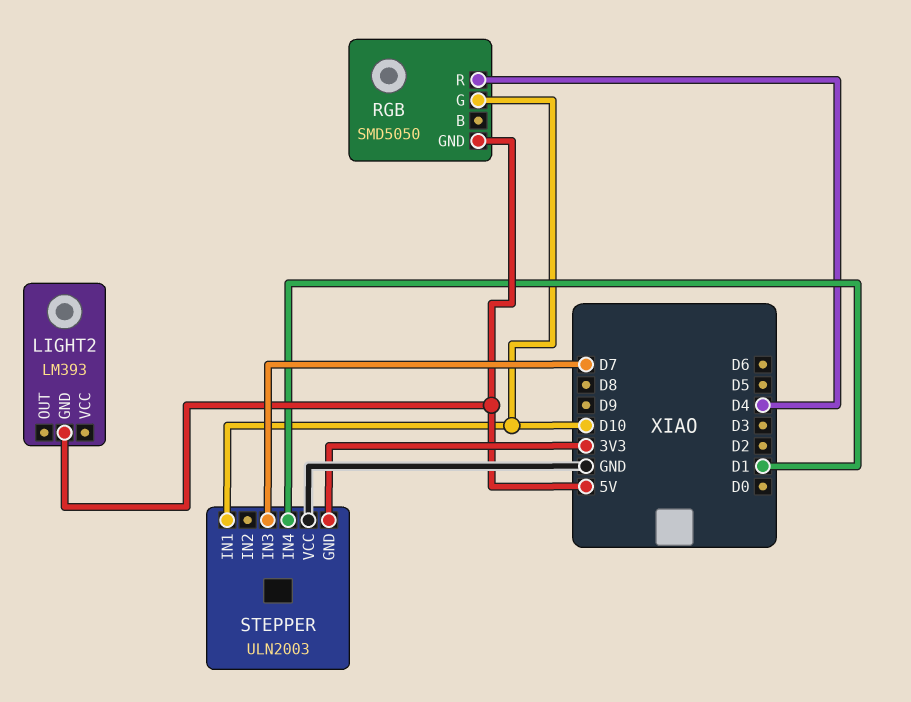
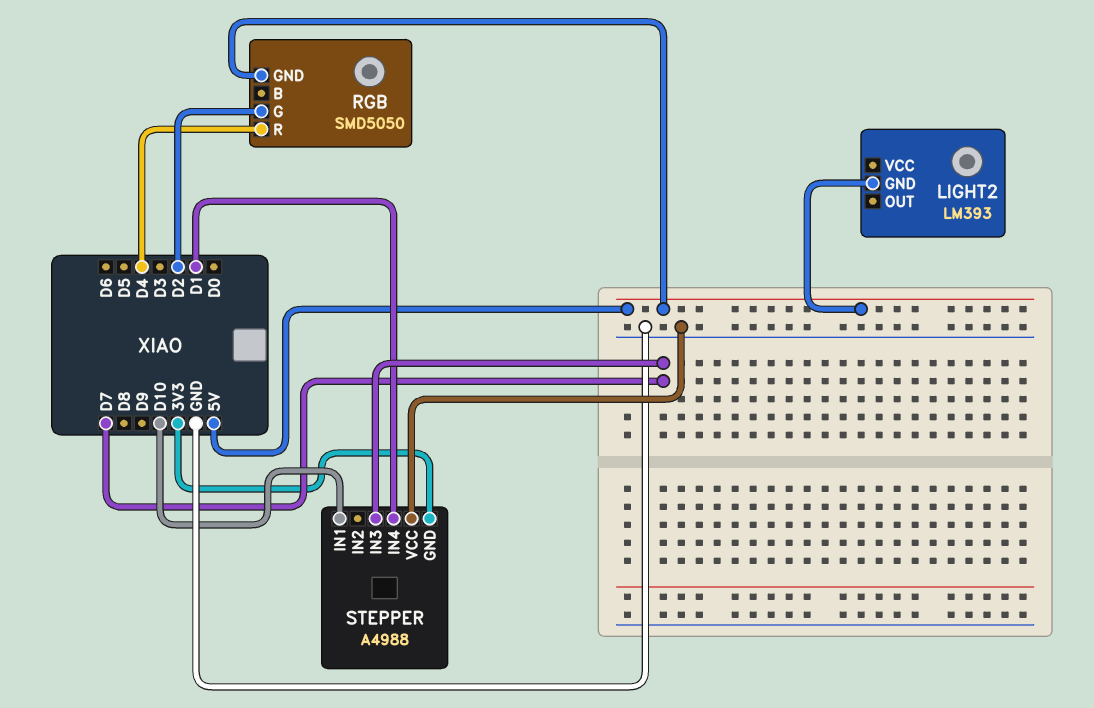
RGB pin G: D10 -> D2
STEPPER: ULN2003 -> A4988

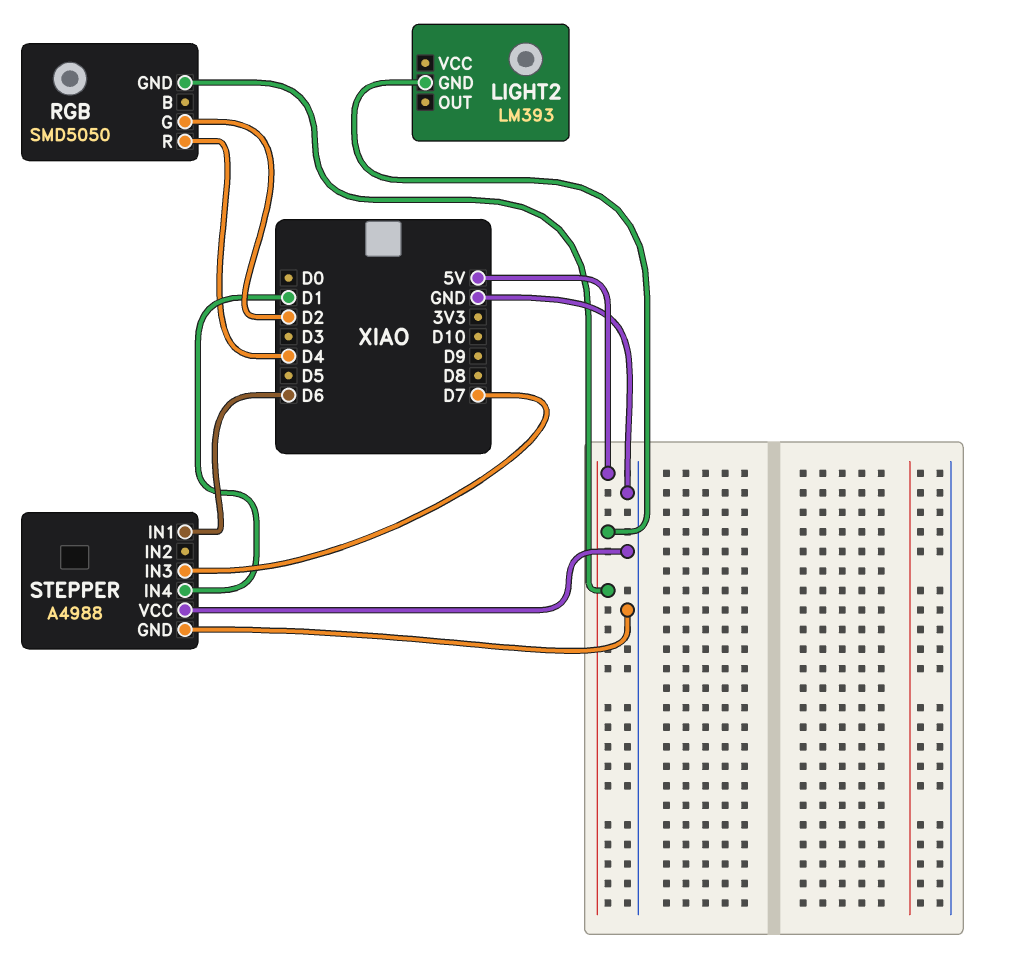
STEPPER pin GND: 3V3 -> GND
STEPPER pin IN1: D10 -> D6

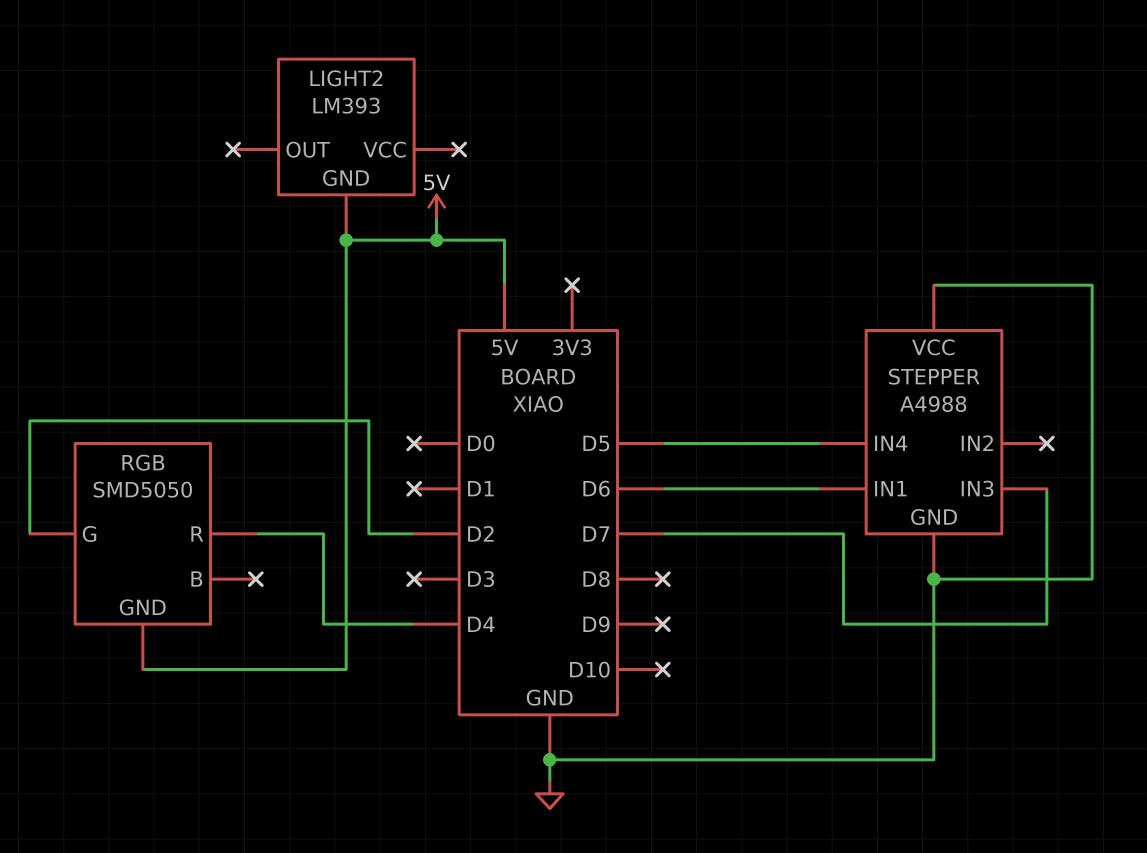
STEPPER pin IN4: D1 -> D5

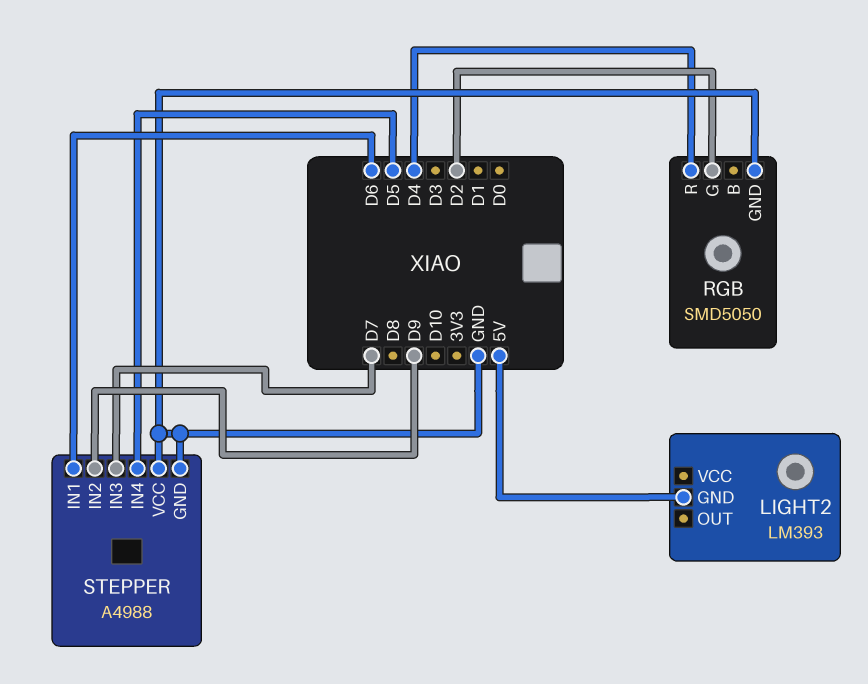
RGB pin GND: 5V -> GND
STEPPER pin IN2: none -> D9

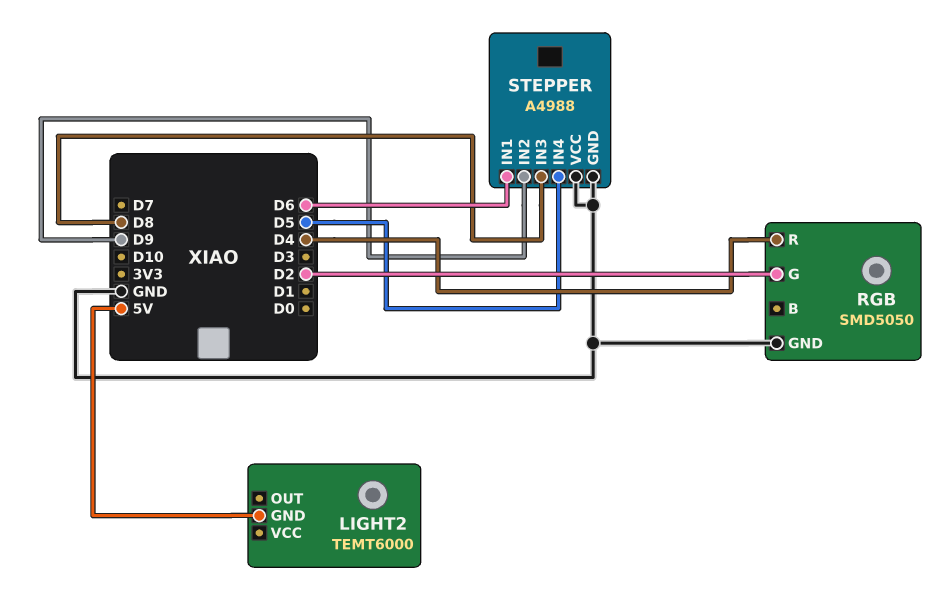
LIGHT2: LM393 -> TEMT6000
STEPPER pin IN3: D7 -> D8

